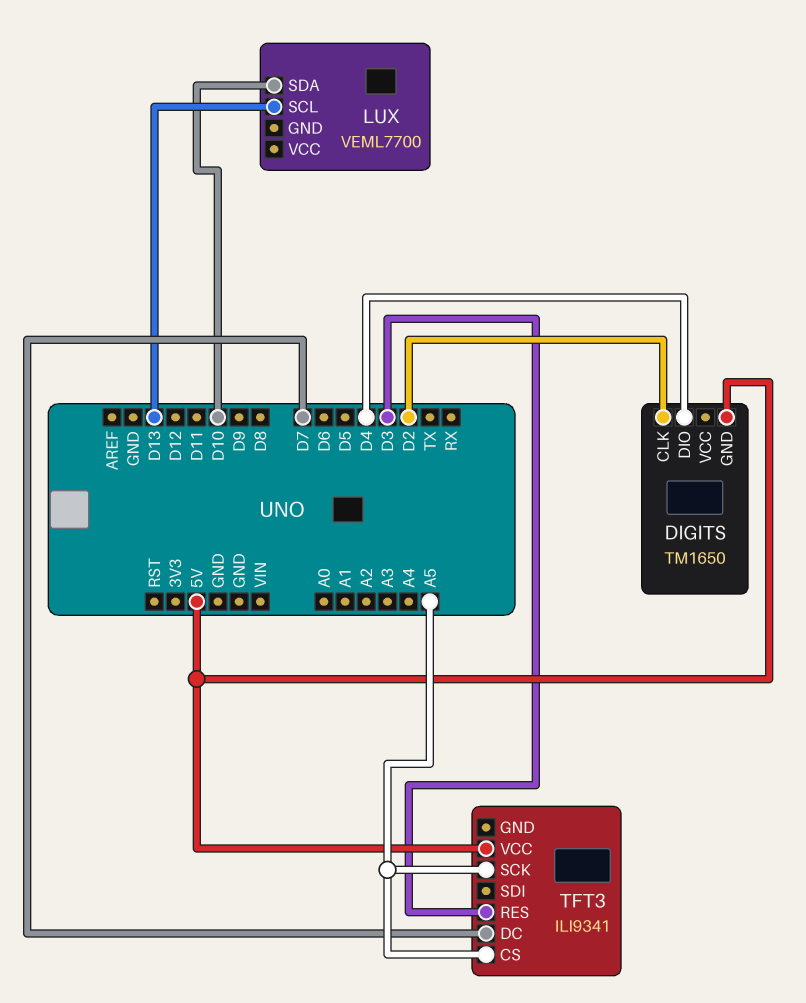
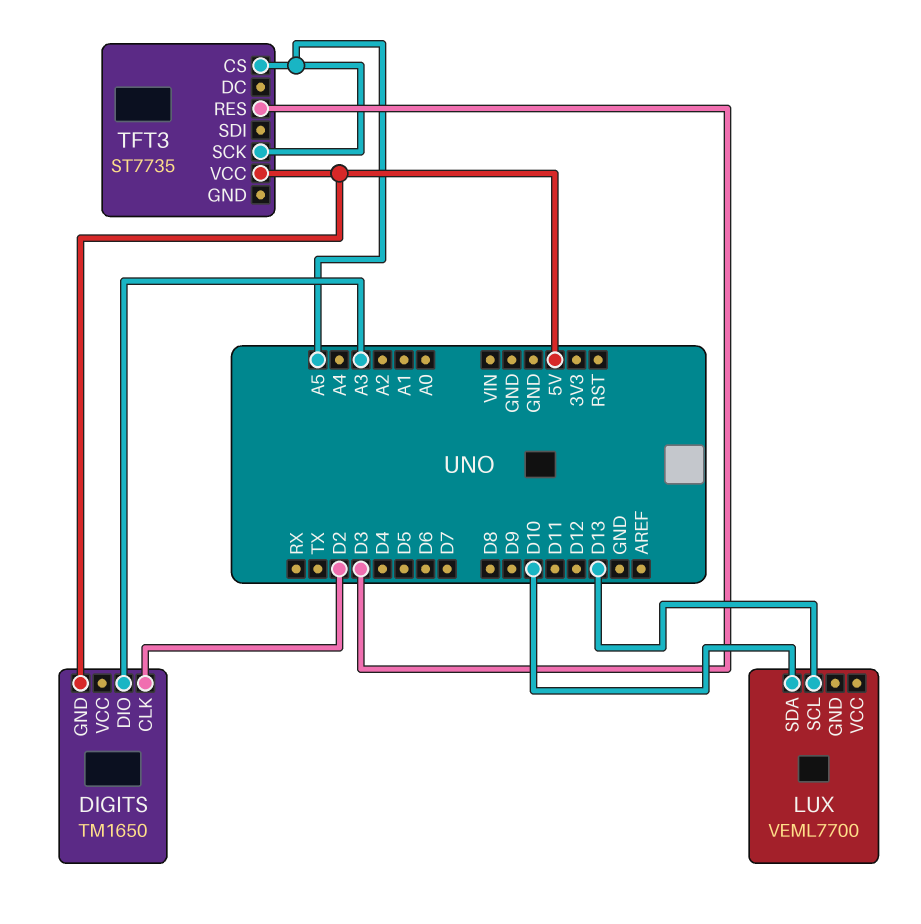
DIGITS pin DIO: D4 -> A3
TFT3: ILI9341 -> ST7735
TFT3 pin DC: D7 -> none

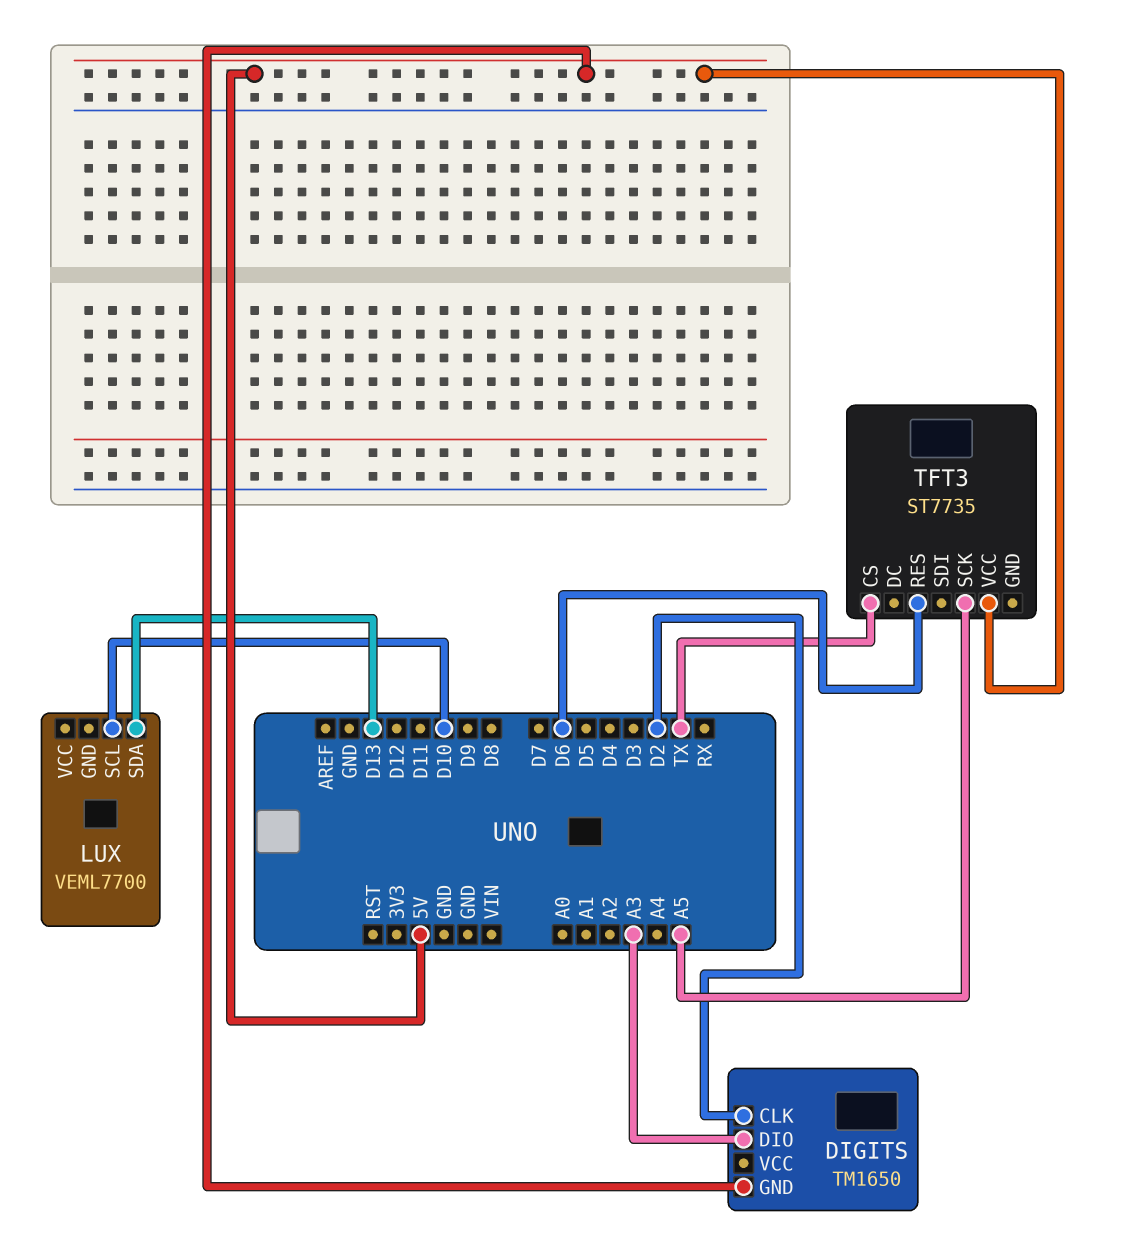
LUX pin SCL: D13 -> D10
LUX pin SDA: D10 -> D13
TFT3 pin CS: A5 -> TX
TFT3 pin RES: D3 -> D6

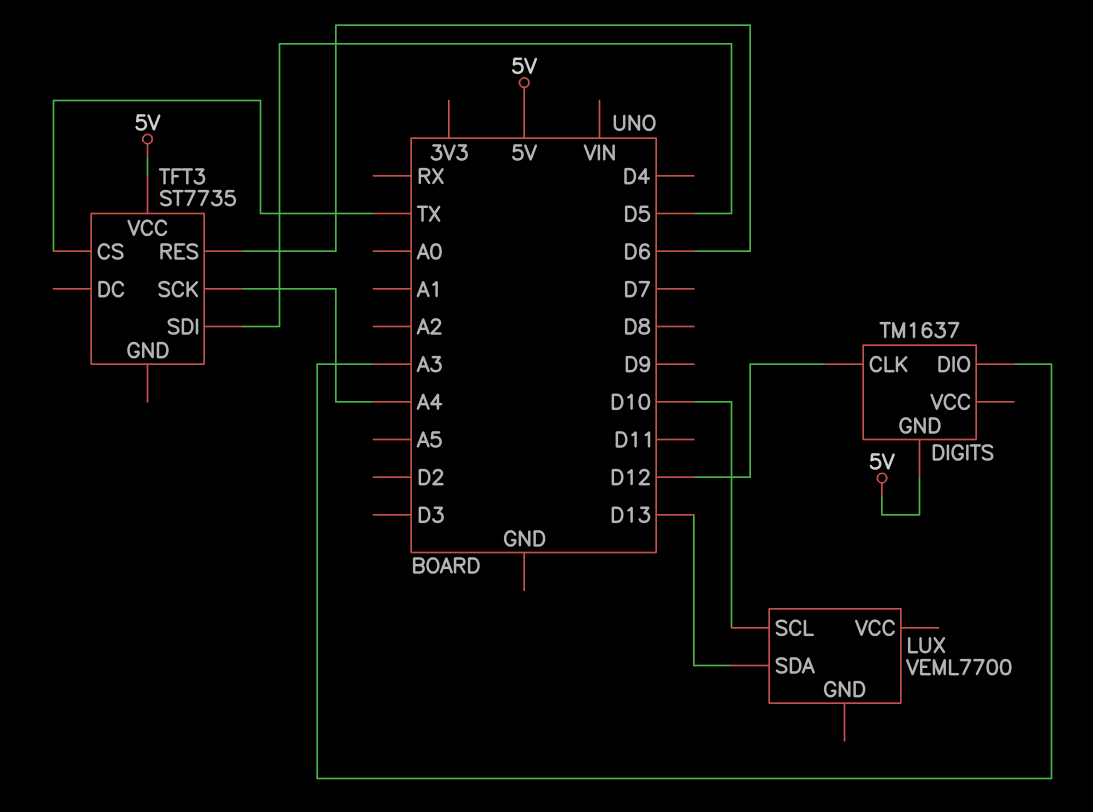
DIGITS: TM1650 -> TM1637
DIGITS pin CLK: D2 -> D12
TFT3 pin SCK: A5 -> A4
TFT3 pin SDI: none -> D5

